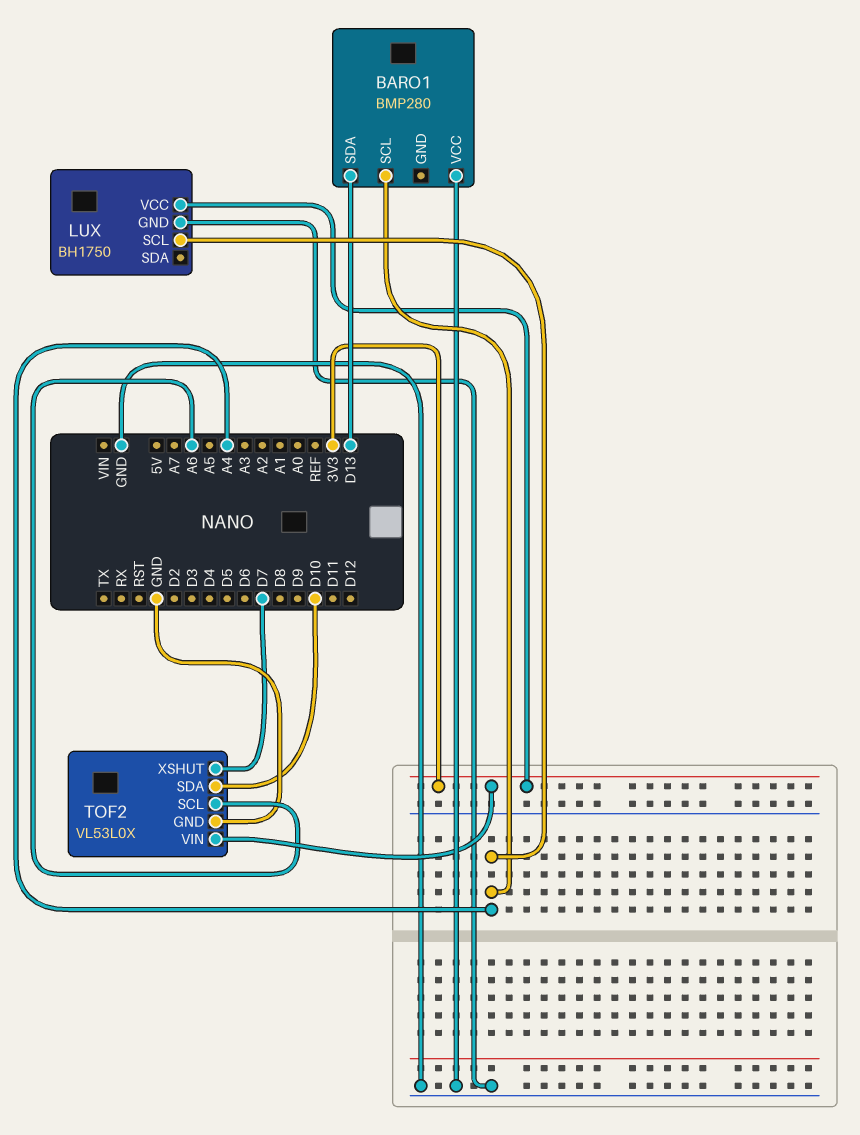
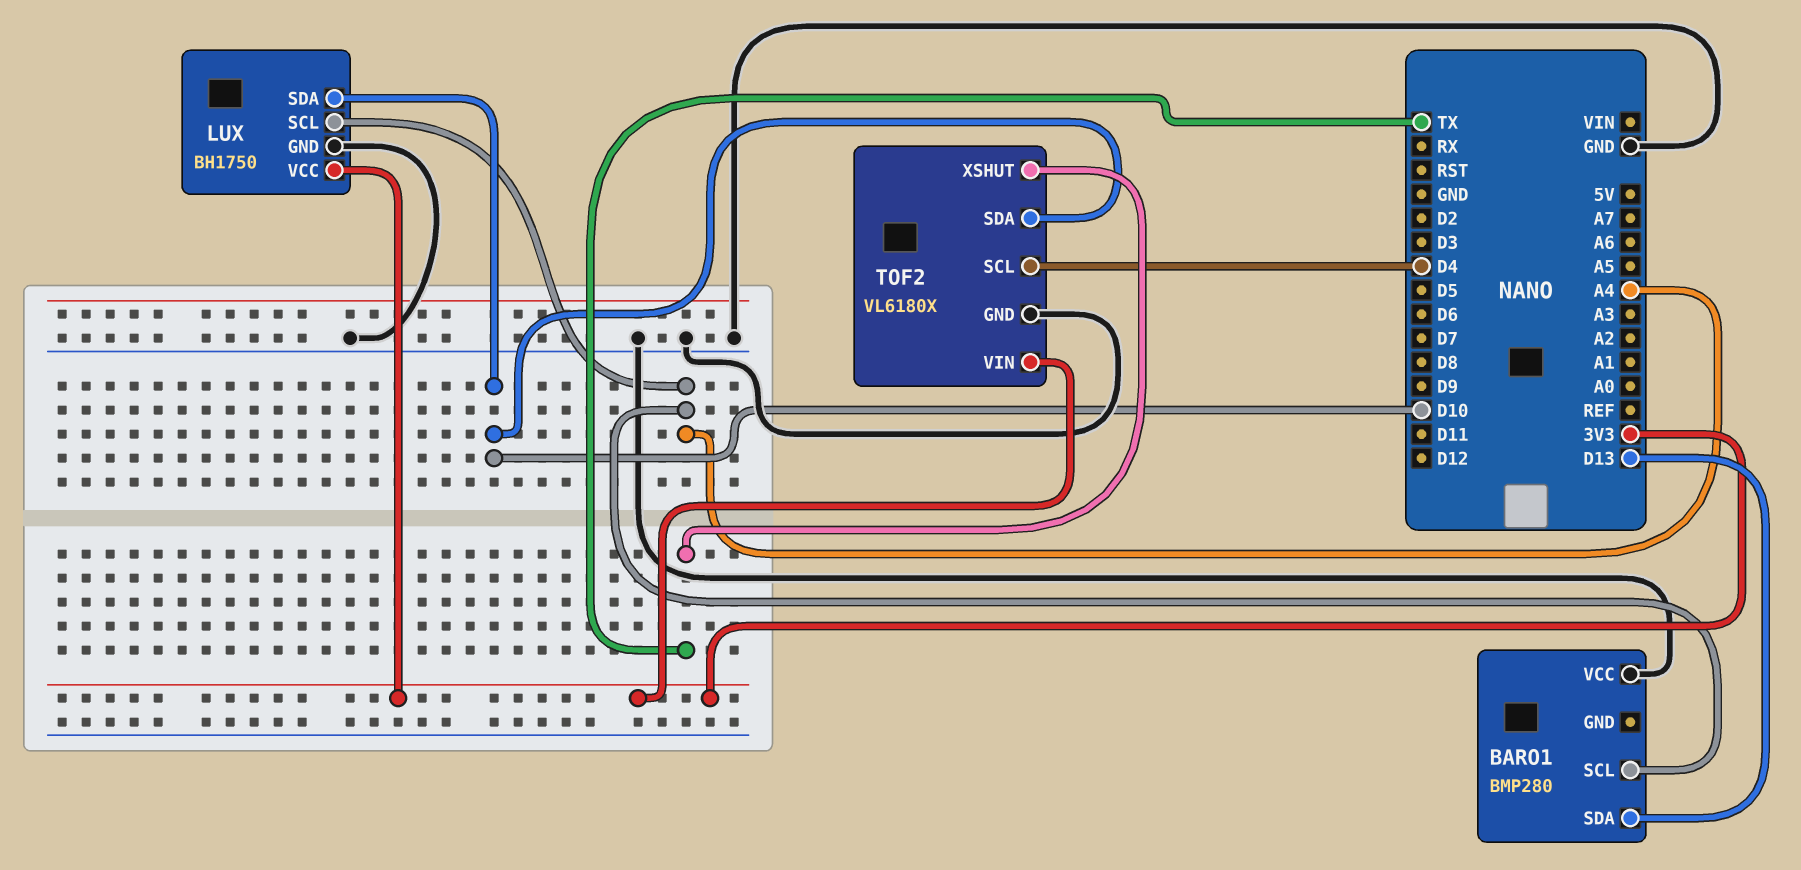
LUX pin SDA: none -> D10
TOF2: VL53L0X -> VL6180X
TOF2 pin SCL: A6 -> D4
TOF2 pin XSHUT: D7 -> TX

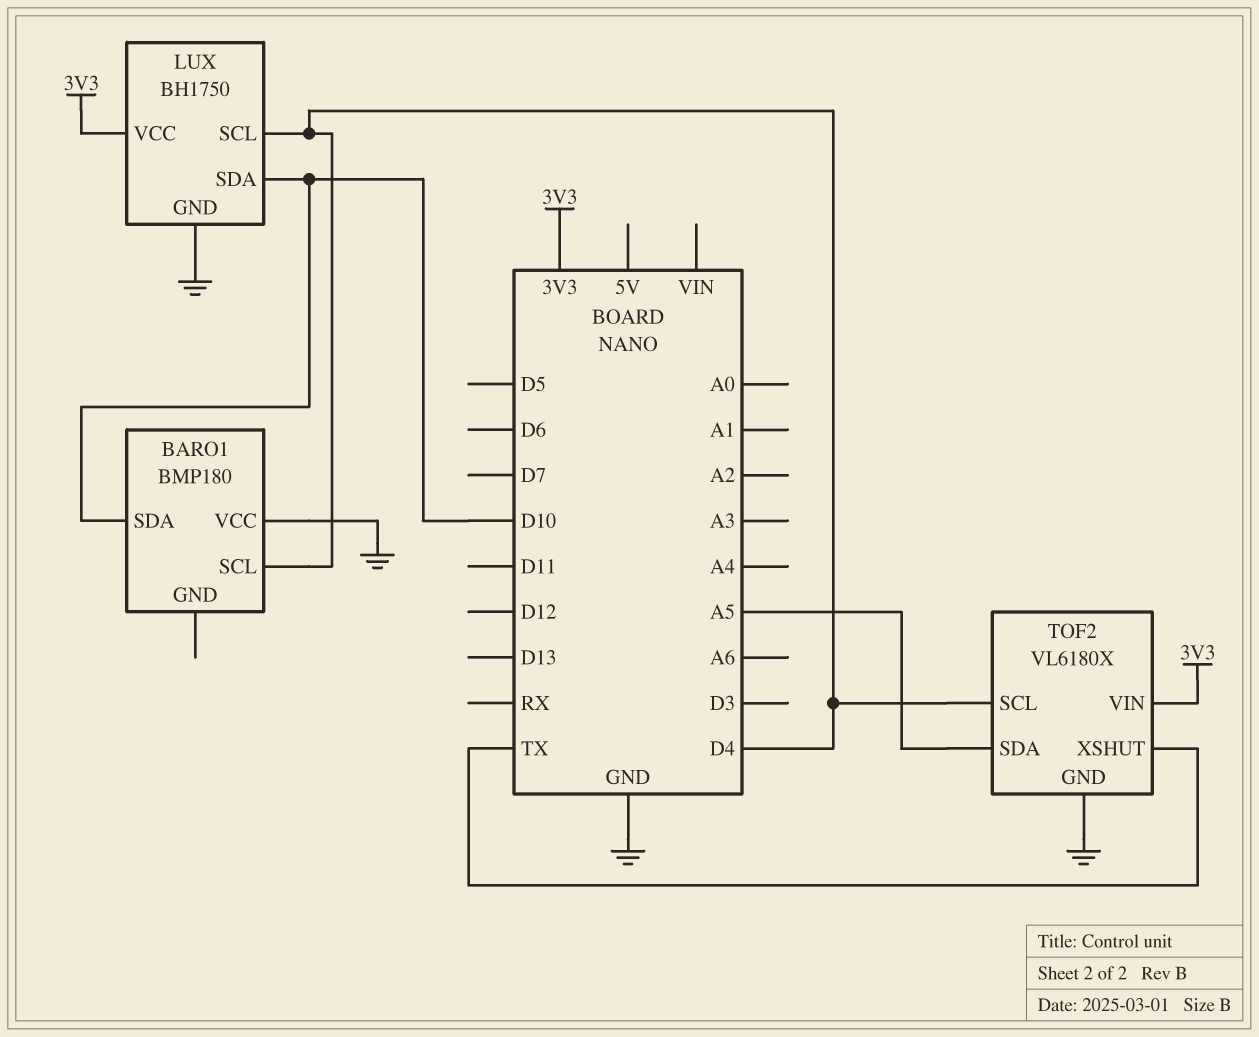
BARO1: BMP280 -> BMP180
BARO1 pin SCL: A4 -> D4
BARO1 pin SDA: D13 -> D10
LUX pin SCL: A4 -> D4
TOF2 pin SDA: D10 -> A5

